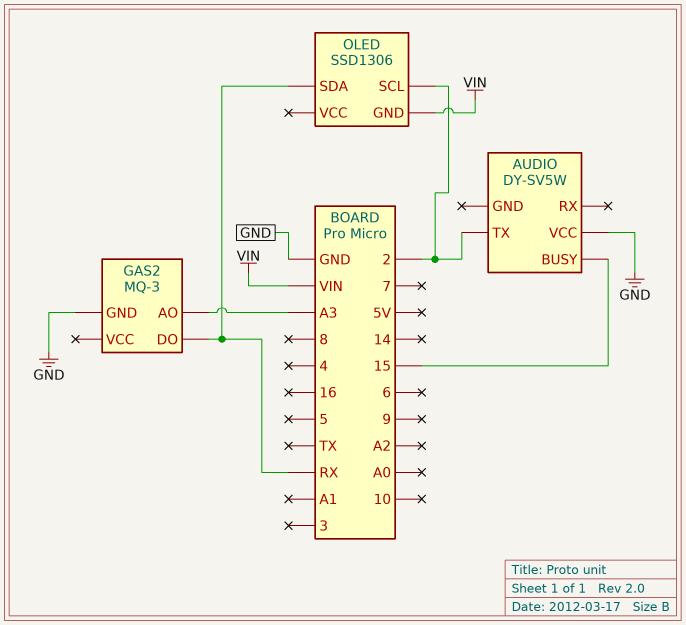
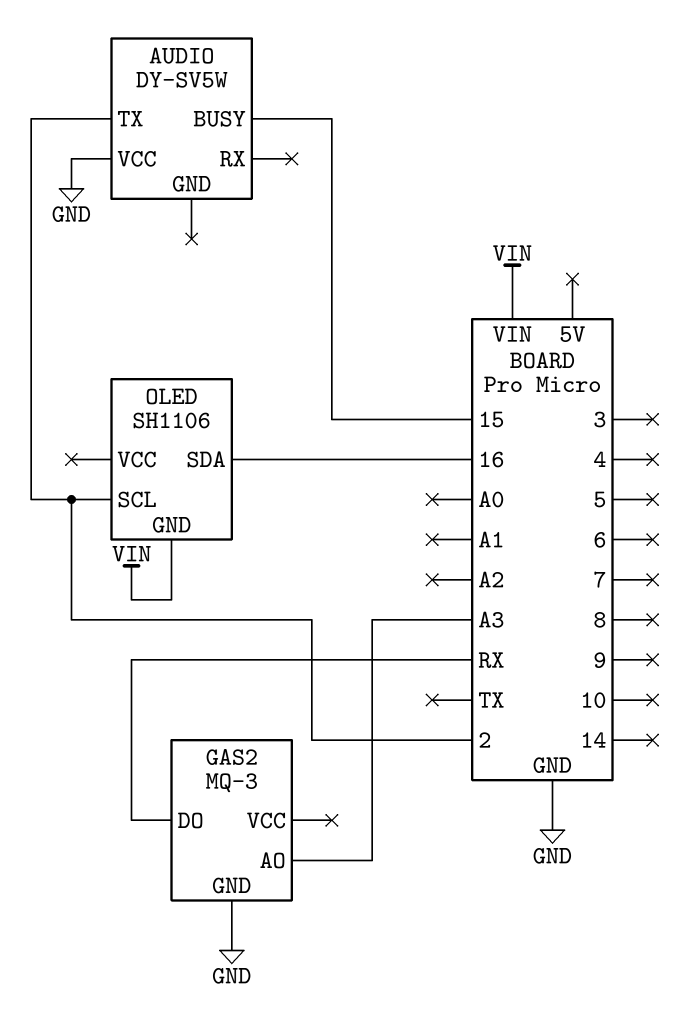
OLED: SSD1306 -> SH1106
OLED pin SDA: RX -> 16

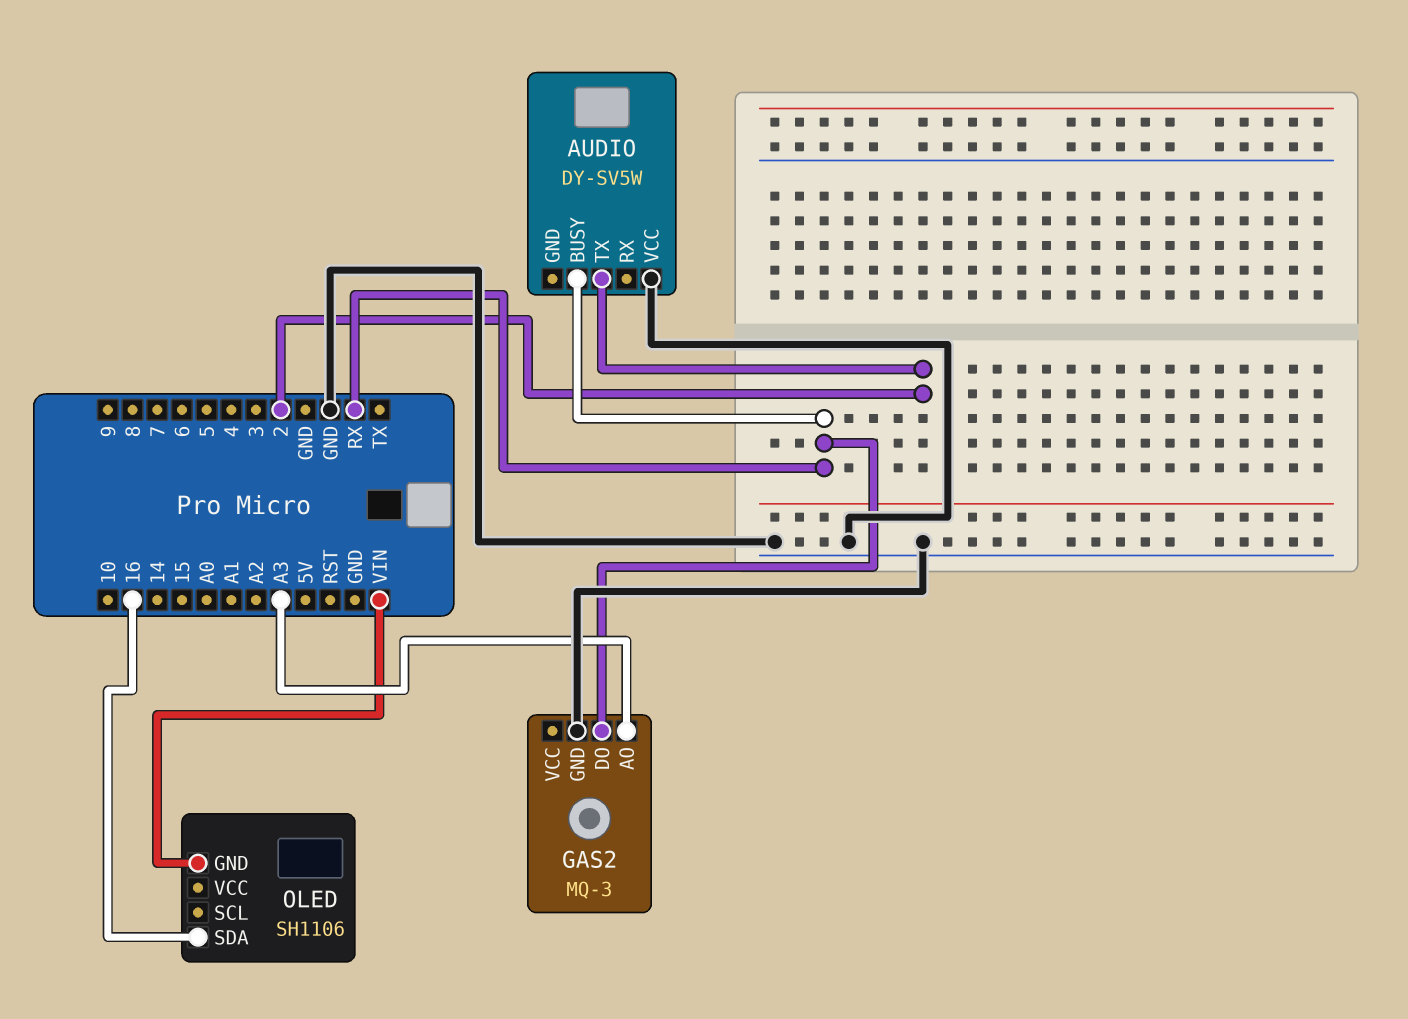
AUDIO pin BUSY: 15 -> RX
OLED pin SCL: 2 -> none

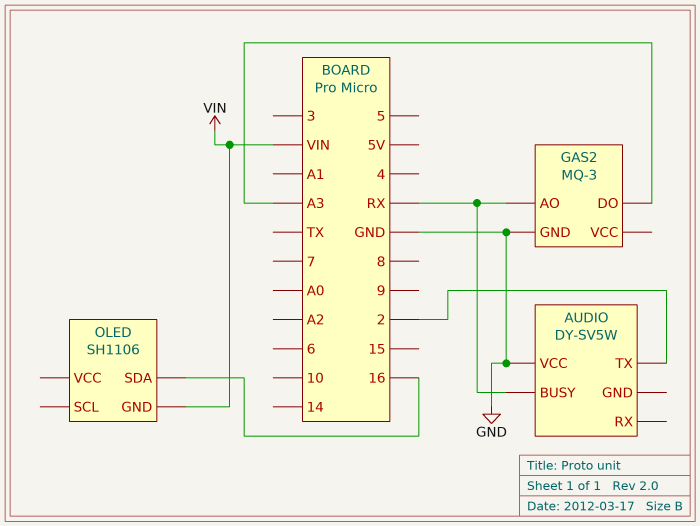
GAS2 pin AO: A3 -> RX
GAS2 pin DO: RX -> A3

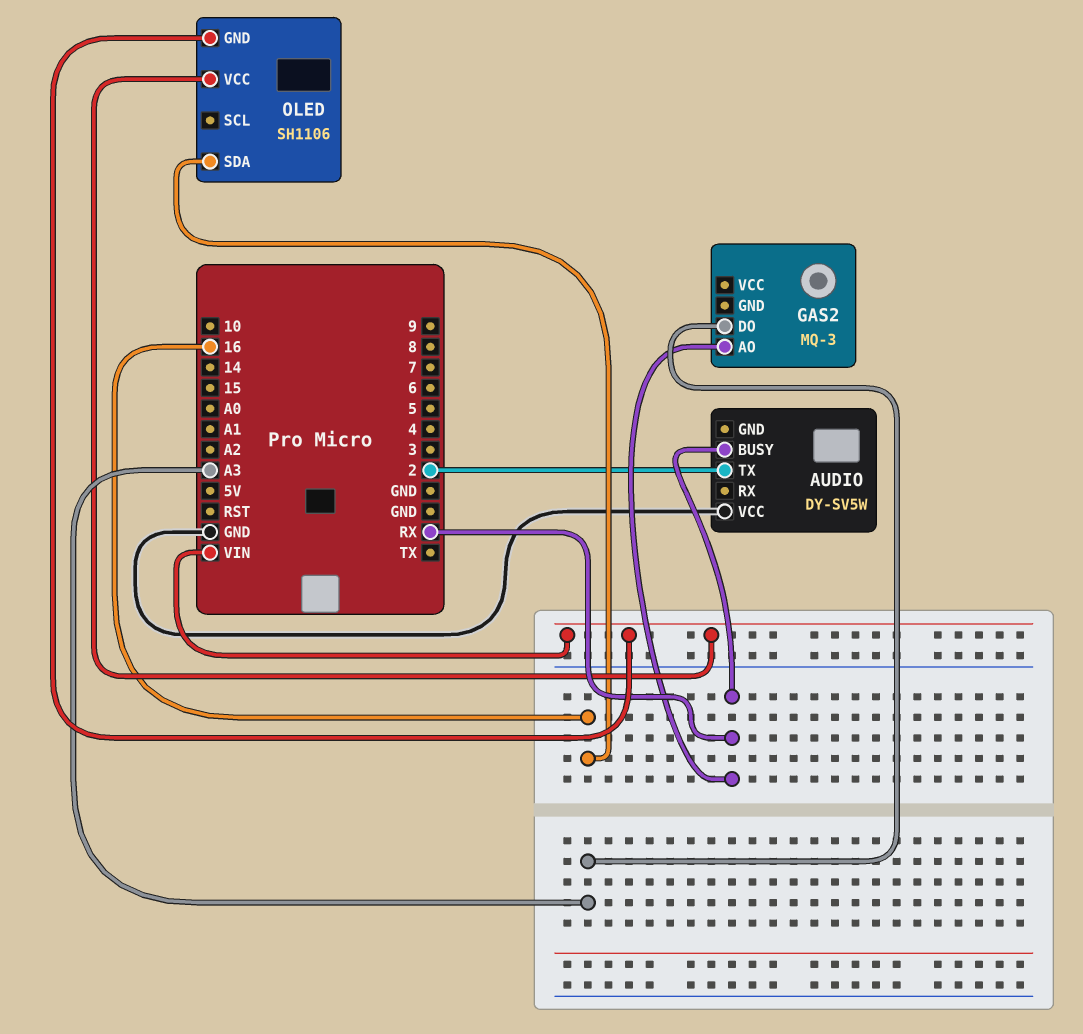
GAS2 pin GND: GND -> none
OLED pin VCC: none -> VIN

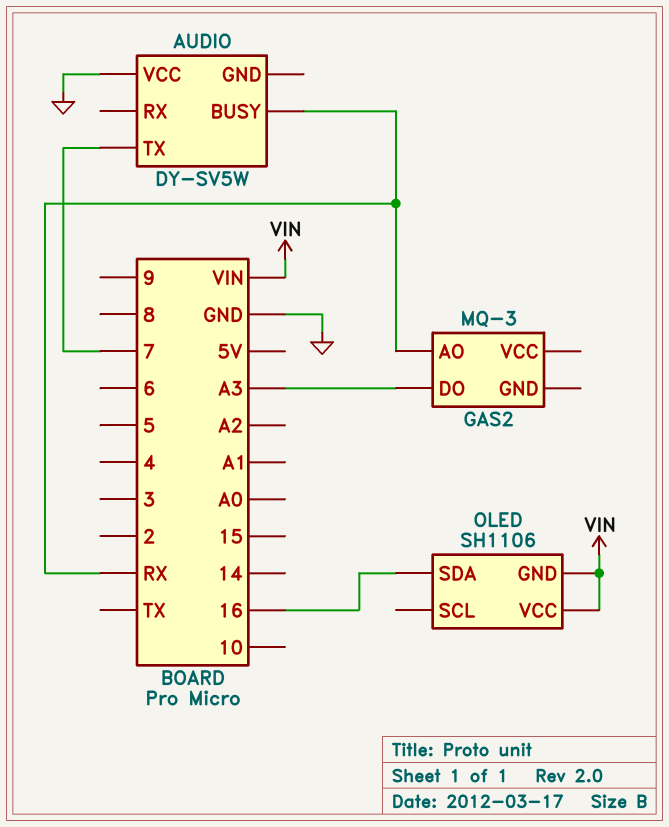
AUDIO pin TX: 2 -> 7

